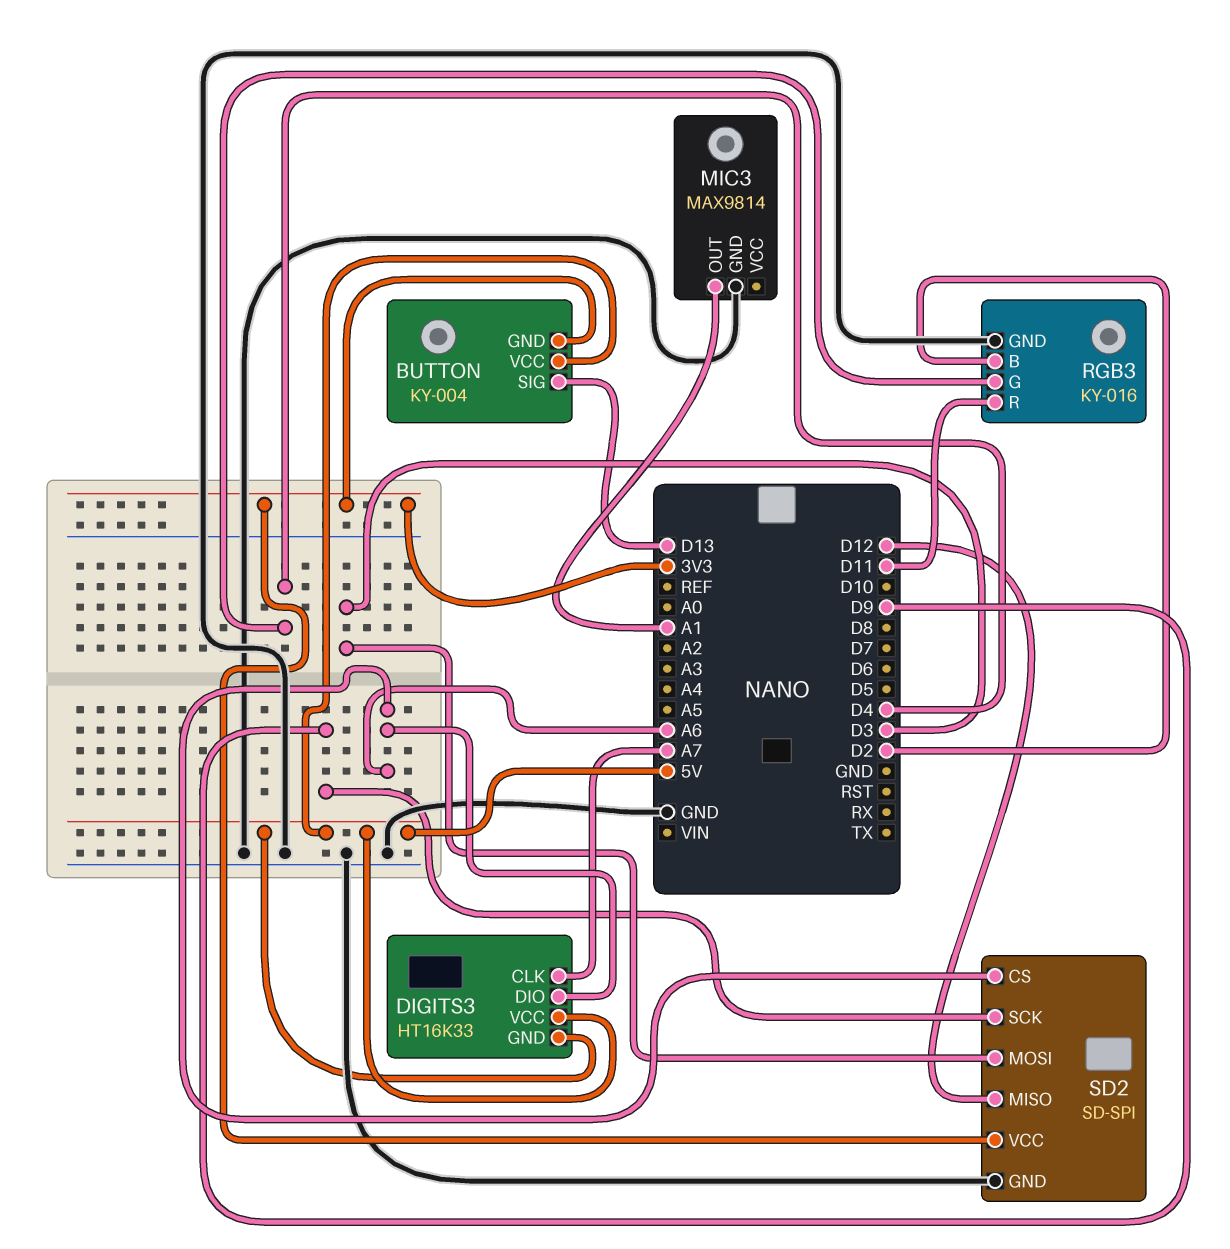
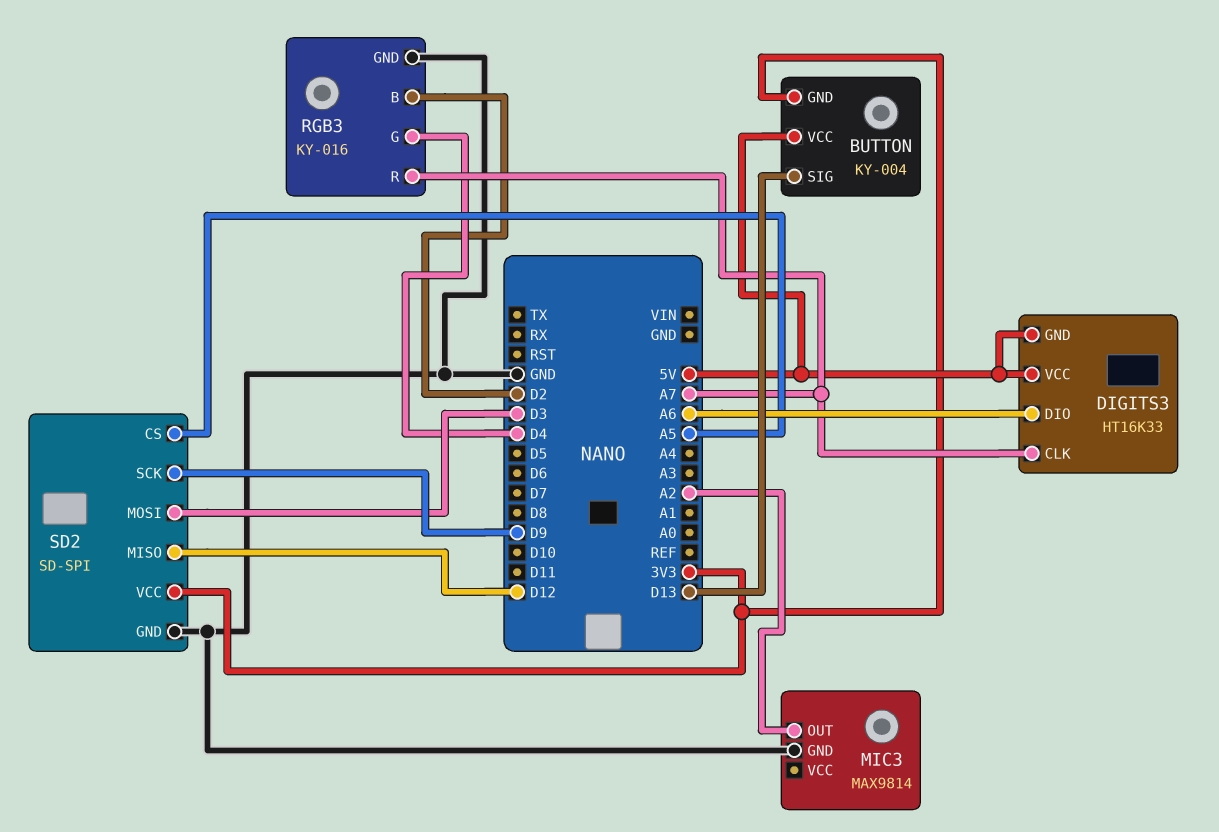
MIC3 pin OUT: A1 -> A2
RGB3 pin R: D11 -> A7
SD2 pin CS: A6 -> A5

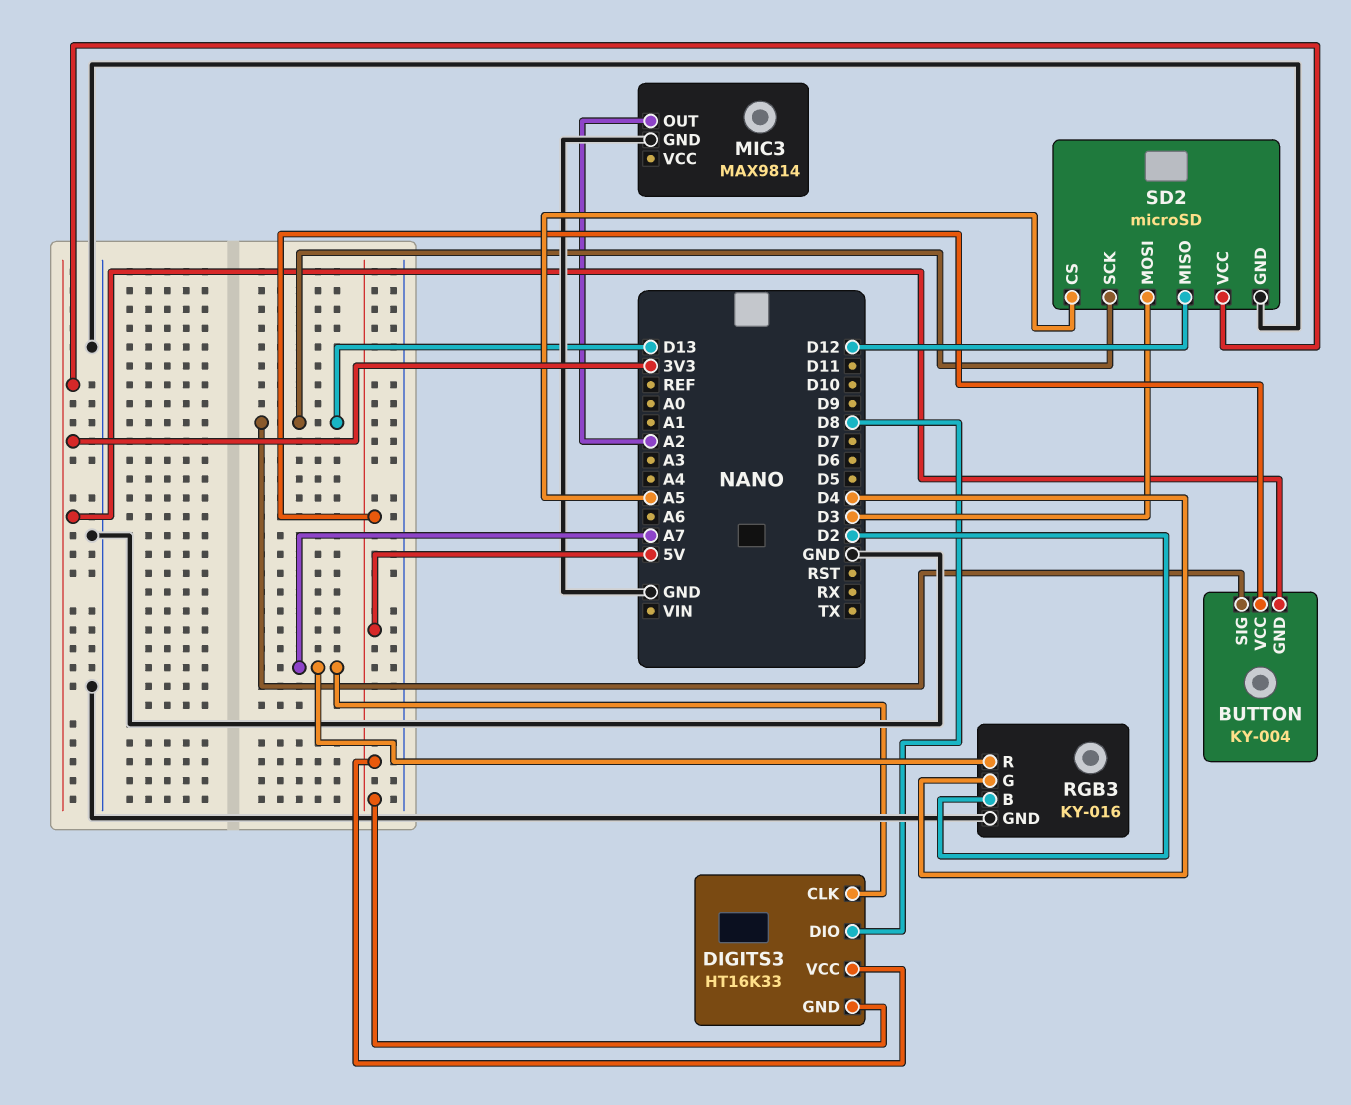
DIGITS3 pin DIO: A6 -> D8
SD2: SD-SPI -> microSD
SD2 pin SCK: D9 -> D13

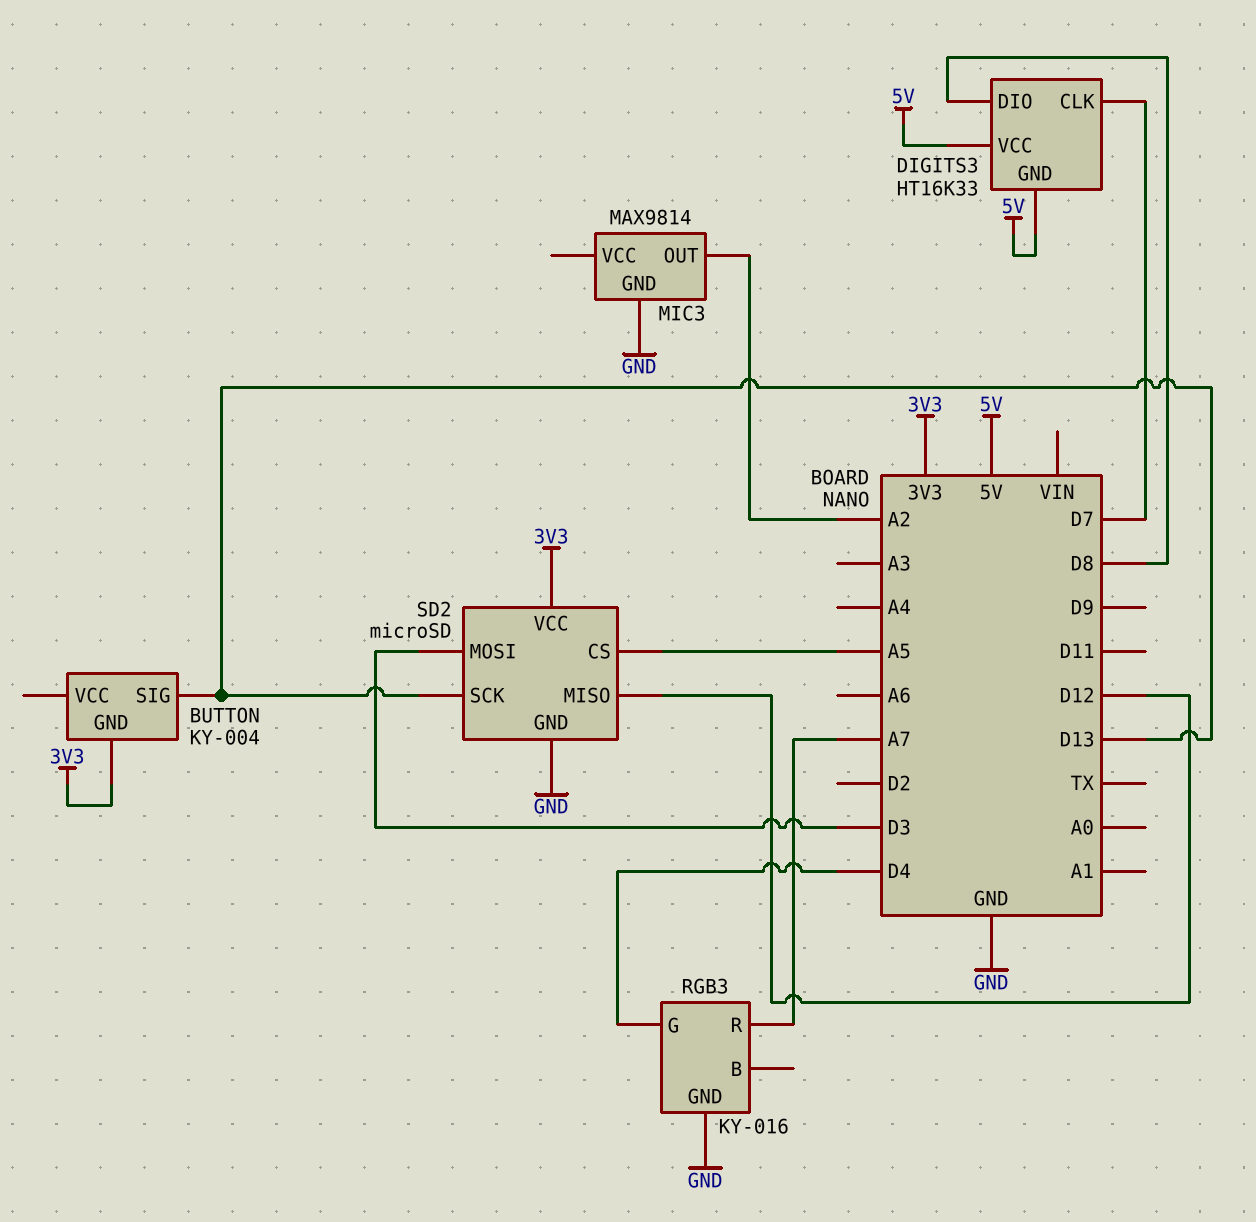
BUTTON pin VCC: 5V -> none
DIGITS3 pin CLK: A7 -> D7
RGB3 pin B: D2 -> none

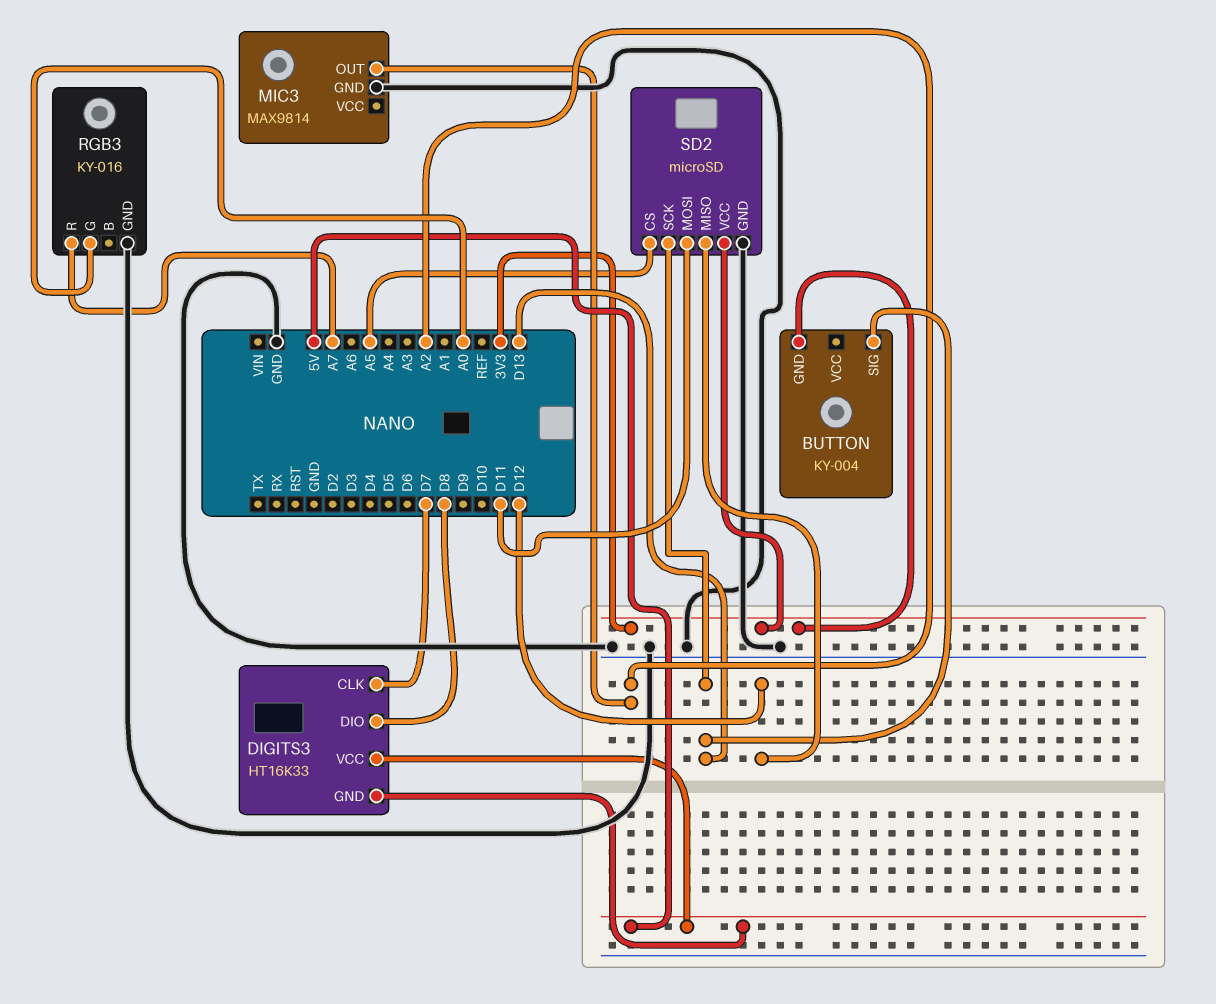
RGB3 pin G: D4 -> A0
SD2 pin MOSI: D3 -> D11

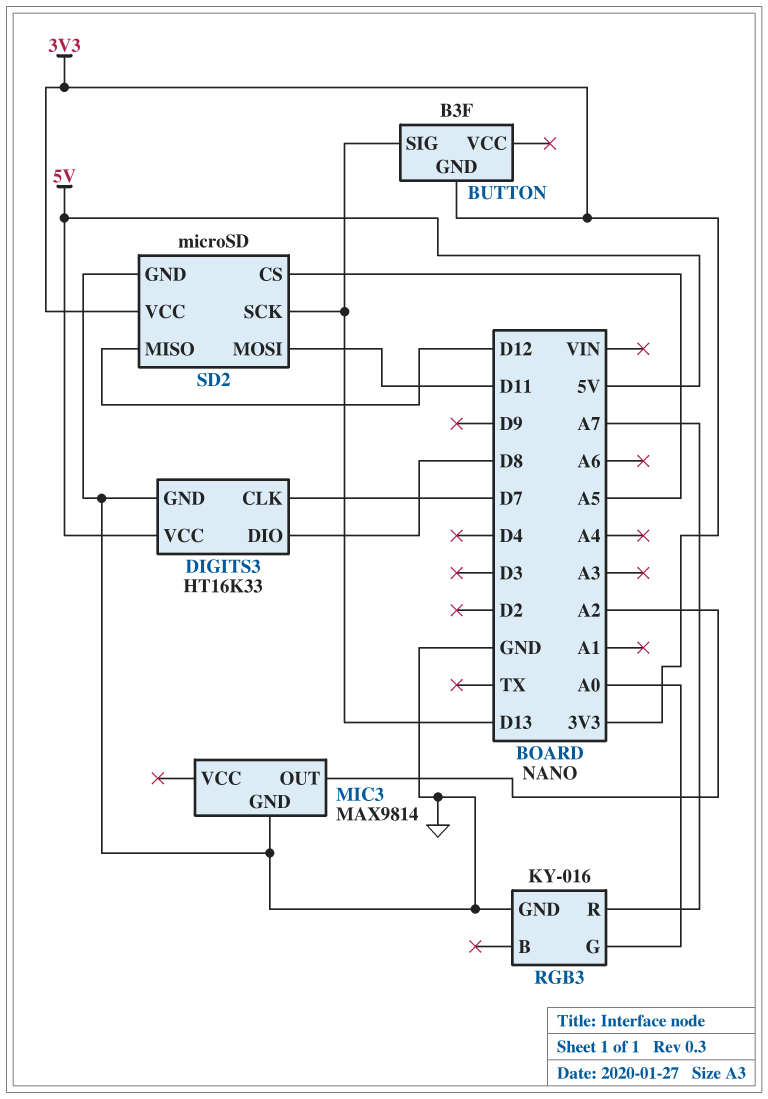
BUTTON: KY-004 -> B3F
DIGITS3 pin GND: 5V -> GND

